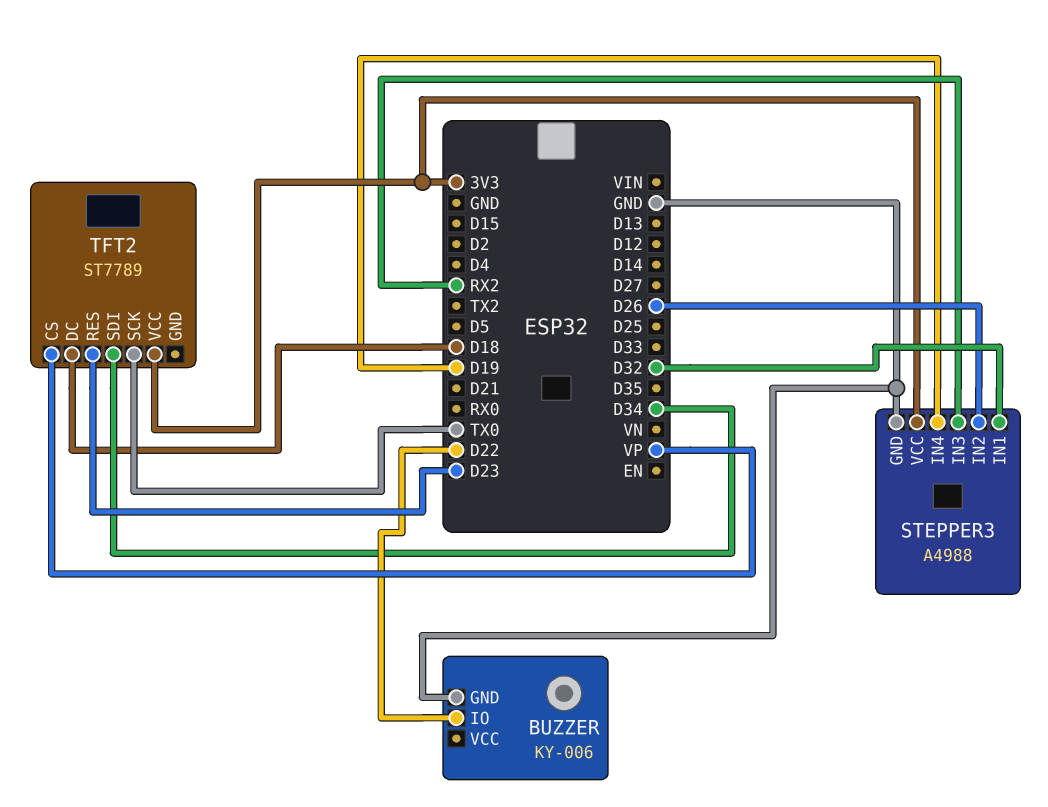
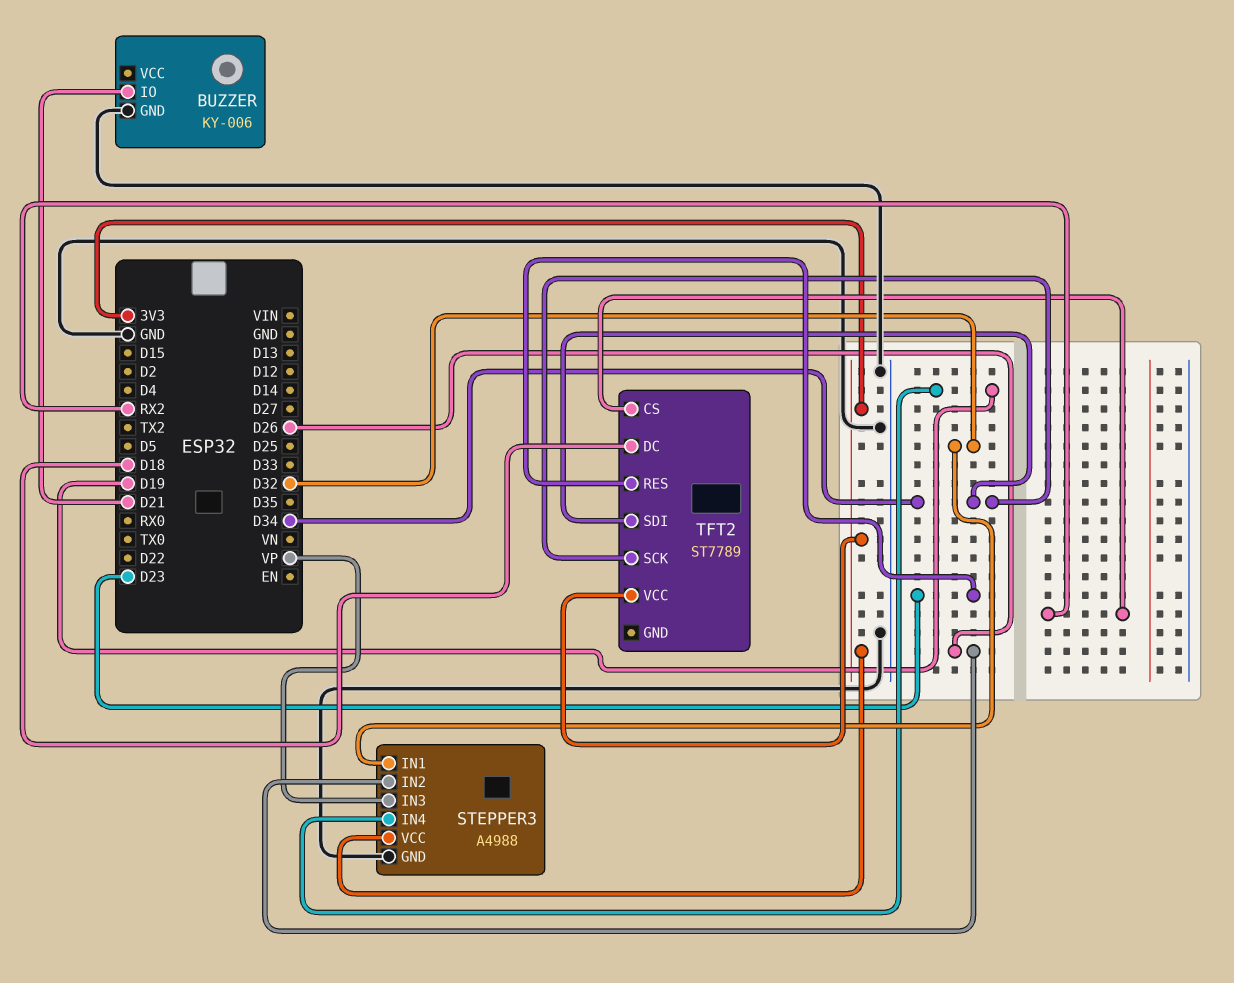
BUZZER pin IO: D22 -> D21
STEPPER3 pin IN3: RX2 -> VP
TFT2 pin CS: VP -> RX2
TFT2 pin SCK: TX0 -> D34

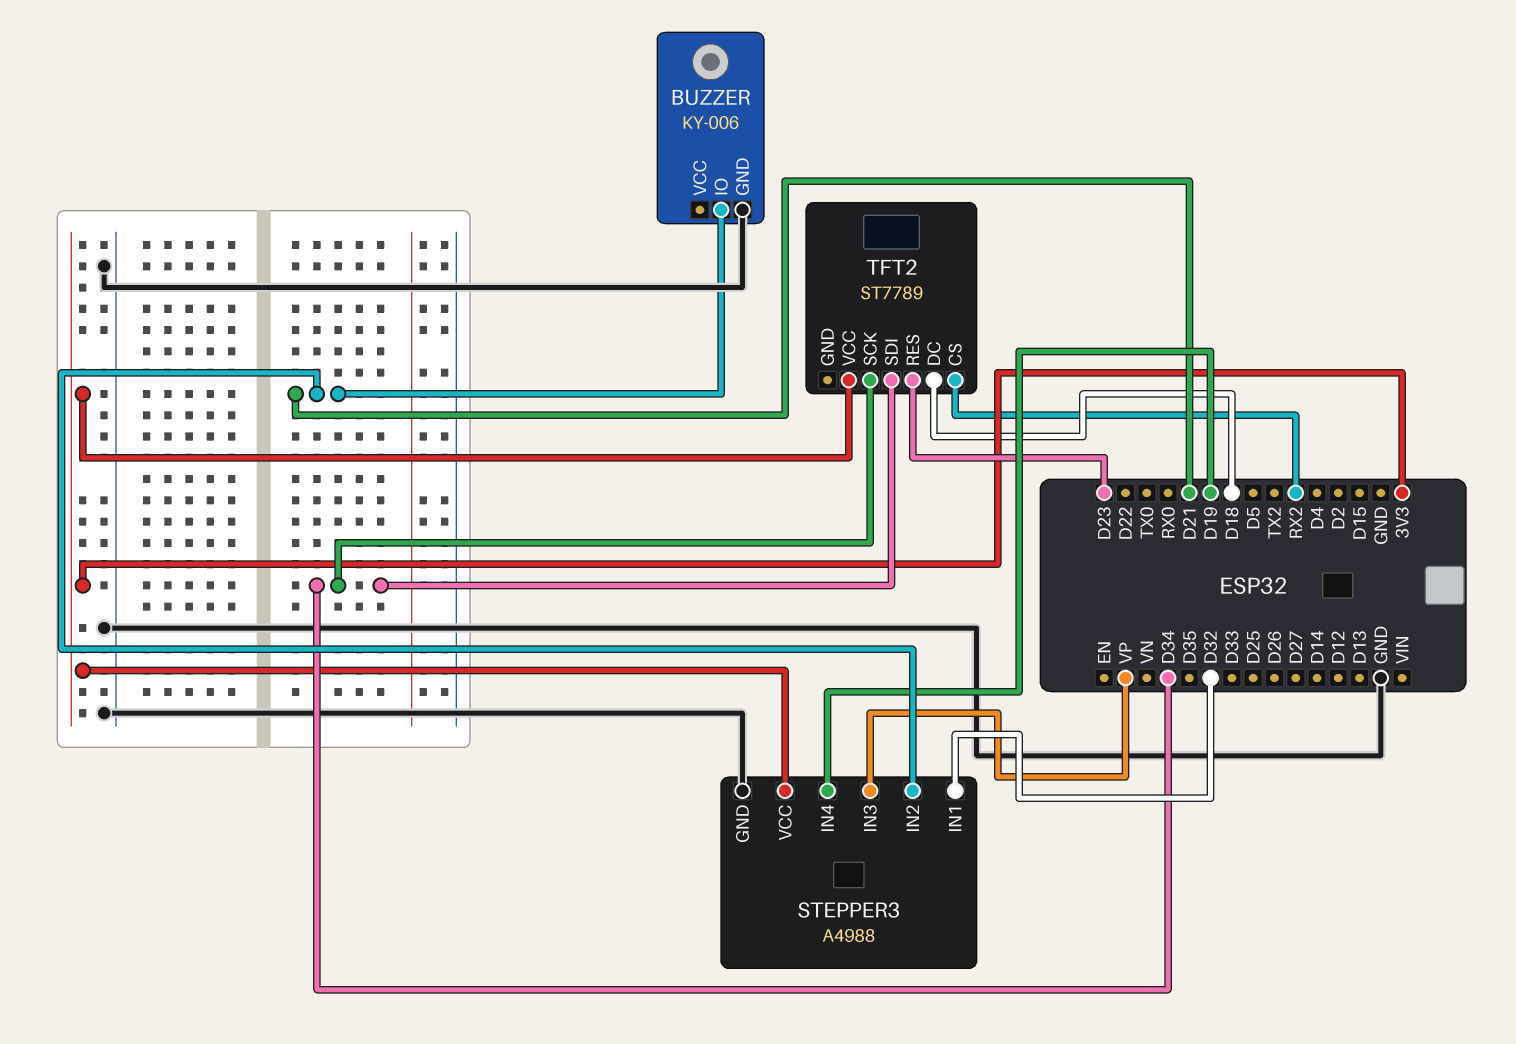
STEPPER3 pin IN2: D26 -> D21

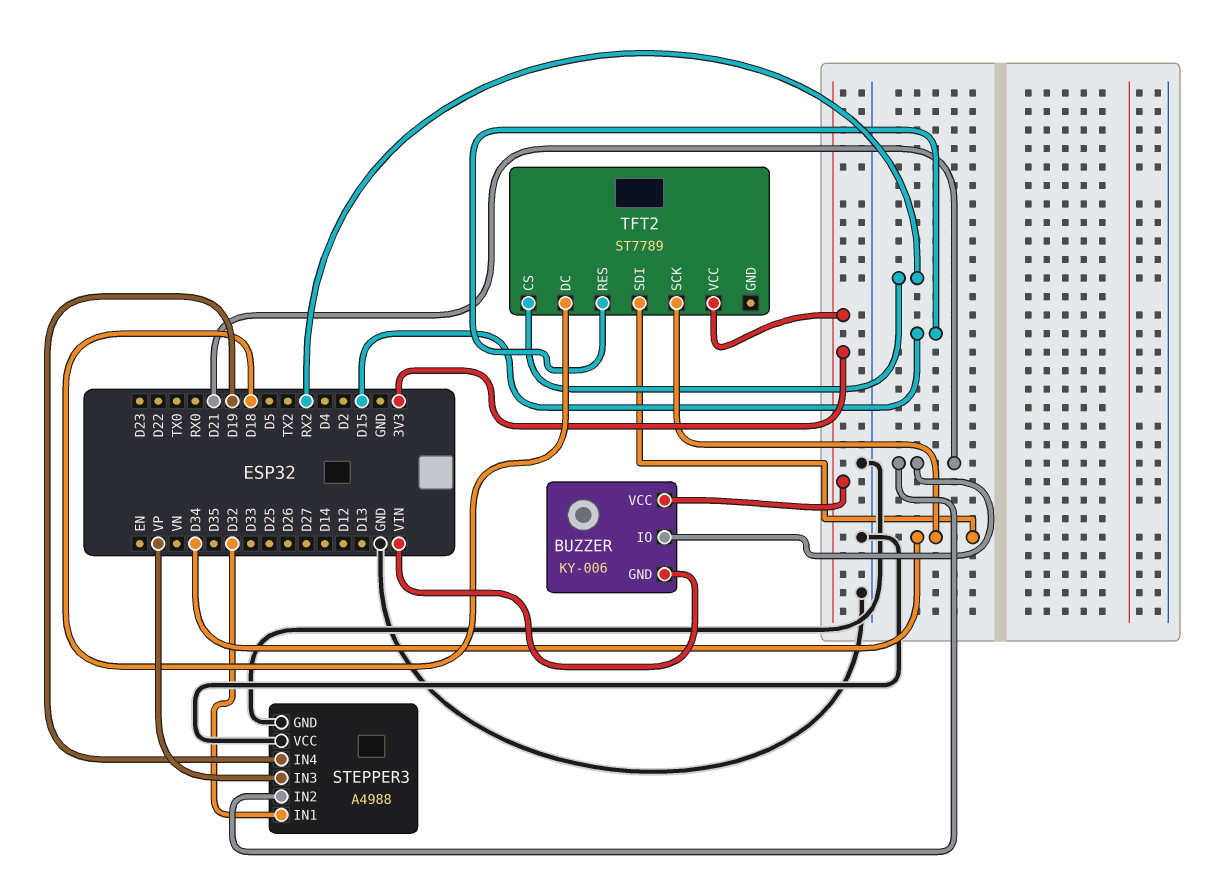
BUZZER pin GND: GND -> VIN
BUZZER pin VCC: none -> 3V3
STEPPER3 pin VCC: 3V3 -> GND
TFT2 pin RES: D23 -> D15

